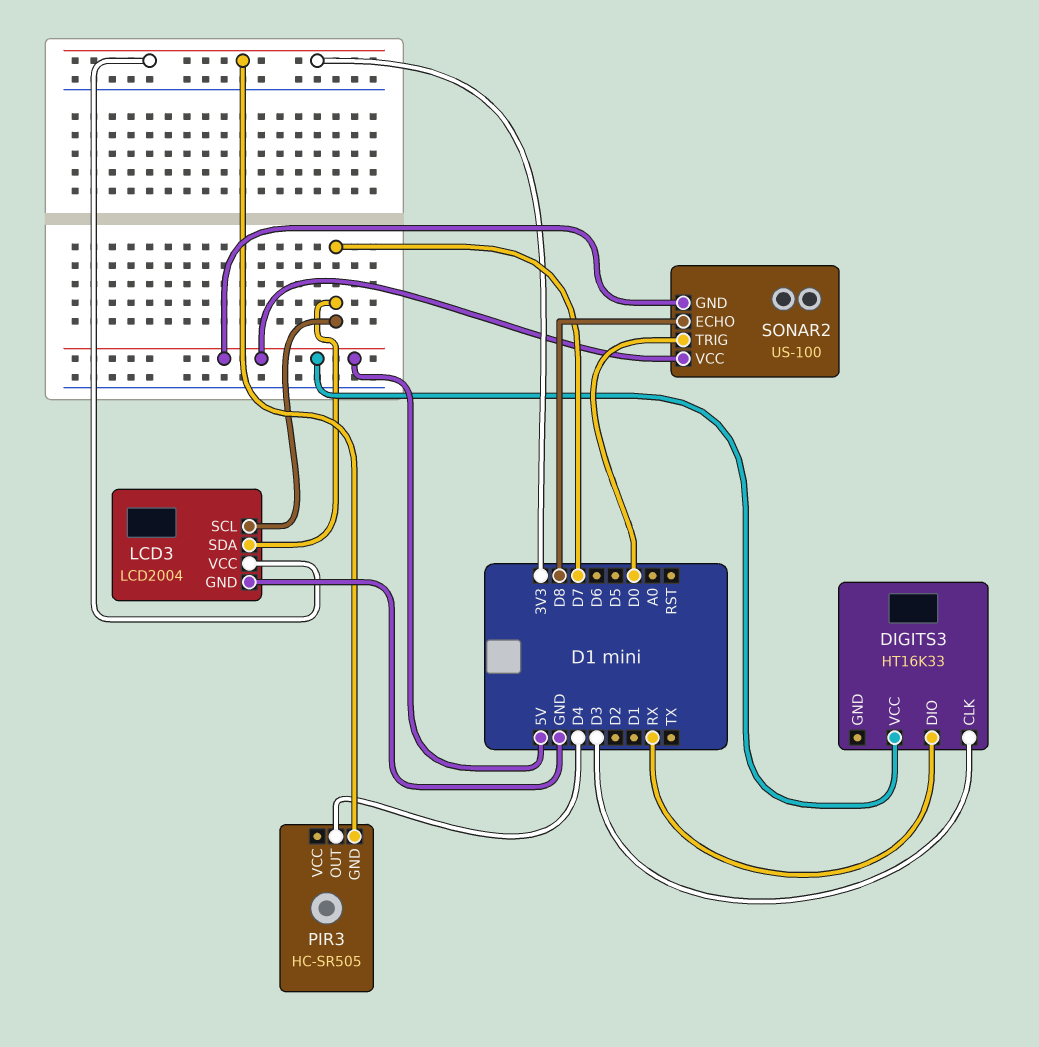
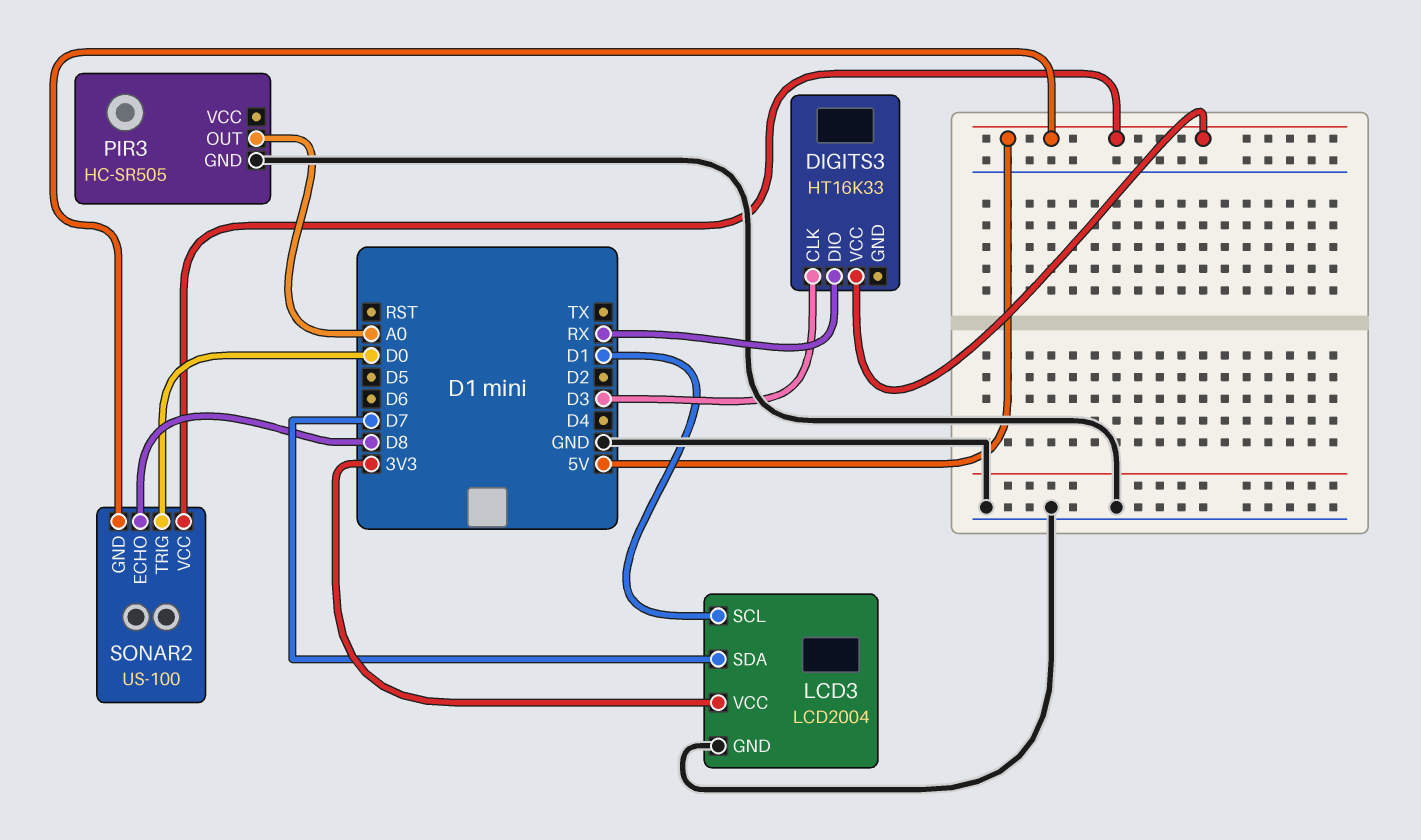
LCD3 pin SCL: D7 -> D1
PIR3 pin GND: 3V3 -> GND
PIR3 pin OUT: D4 -> A0

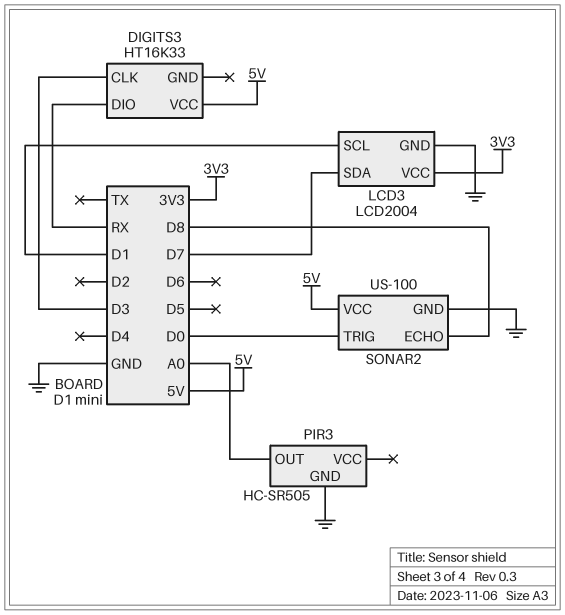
SONAR2 pin GND: 5V -> GND

